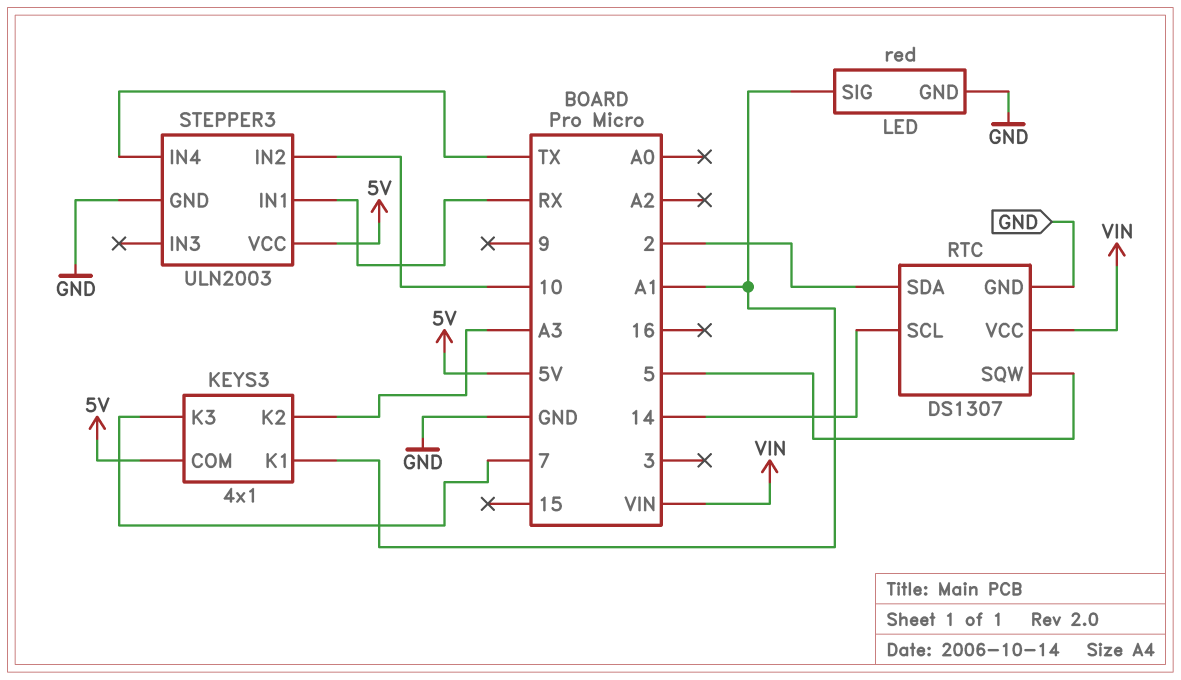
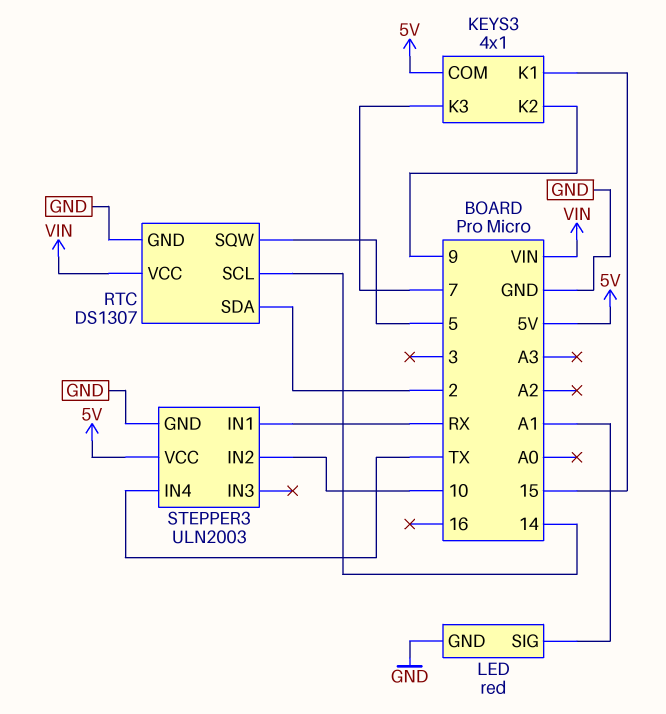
KEYS3 pin K1: A1 -> 15
KEYS3 pin K2: A3 -> 9

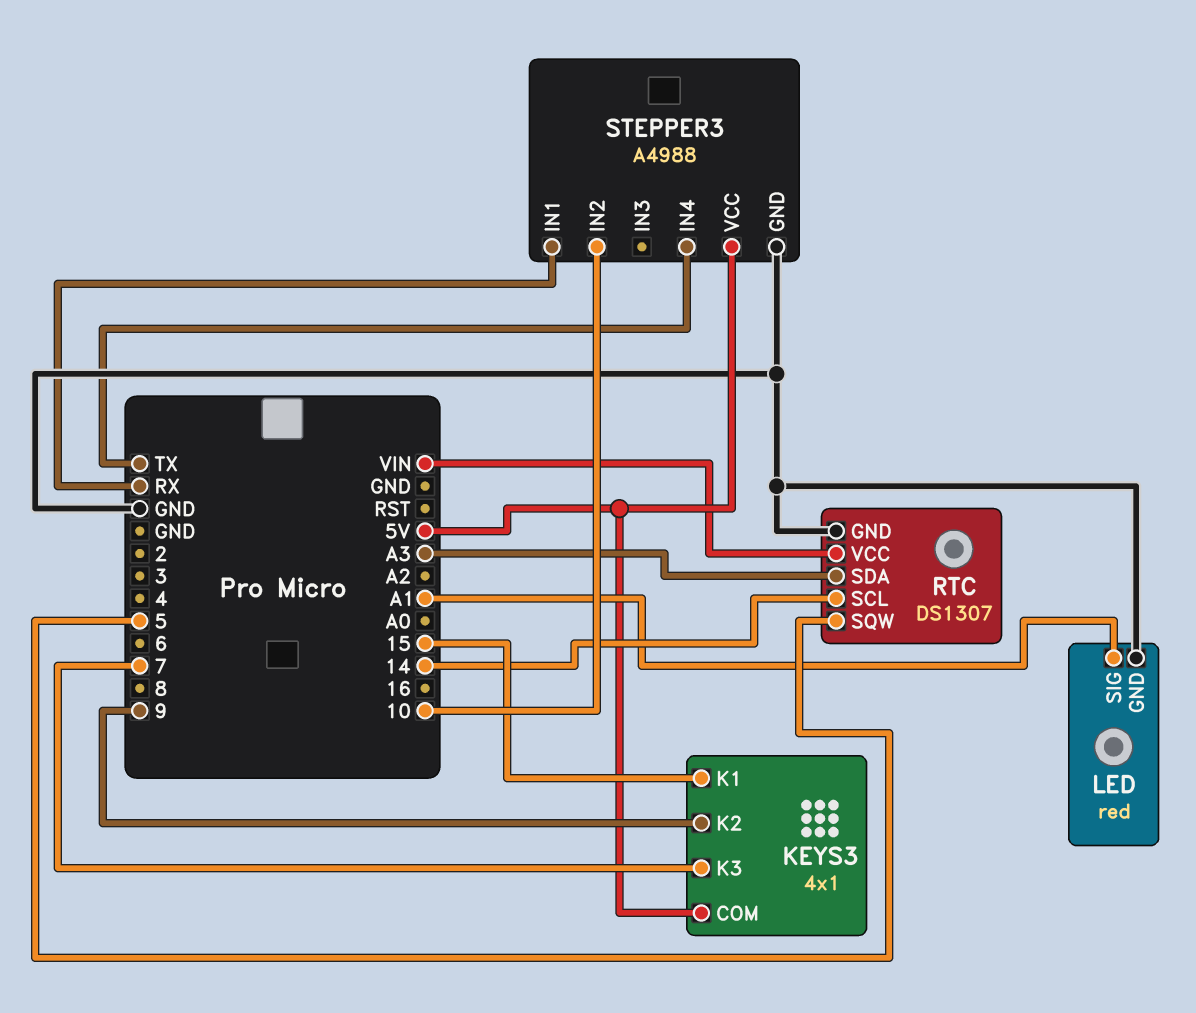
RTC pin SDA: 2 -> A3
STEPPER3: ULN2003 -> A4988

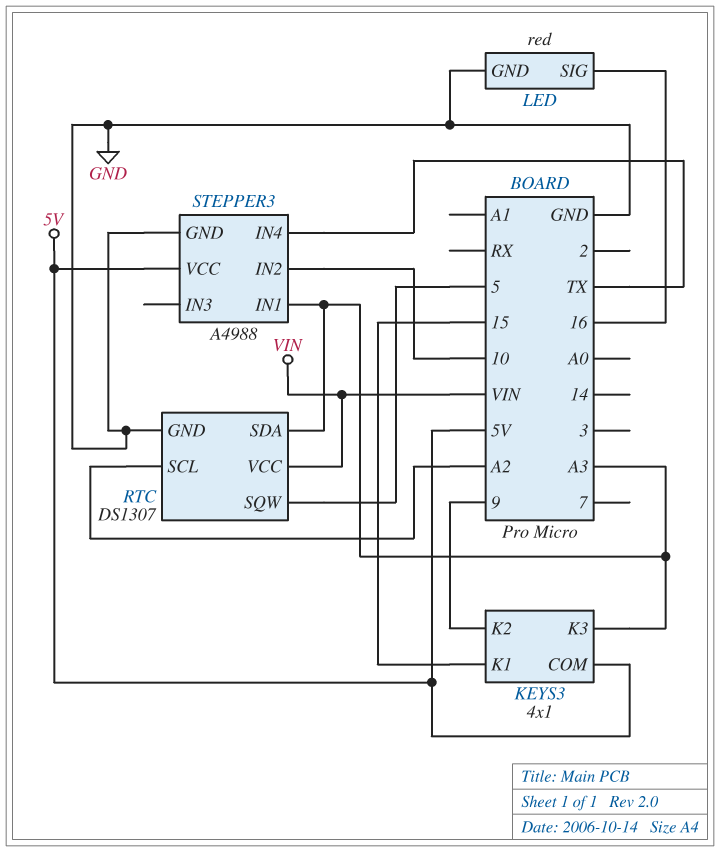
KEYS3 pin K3: 7 -> A3
LED pin SIG: A1 -> 16
RTC pin SCL: 14 -> A2
STEPPER3 pin IN1: RX -> A3

